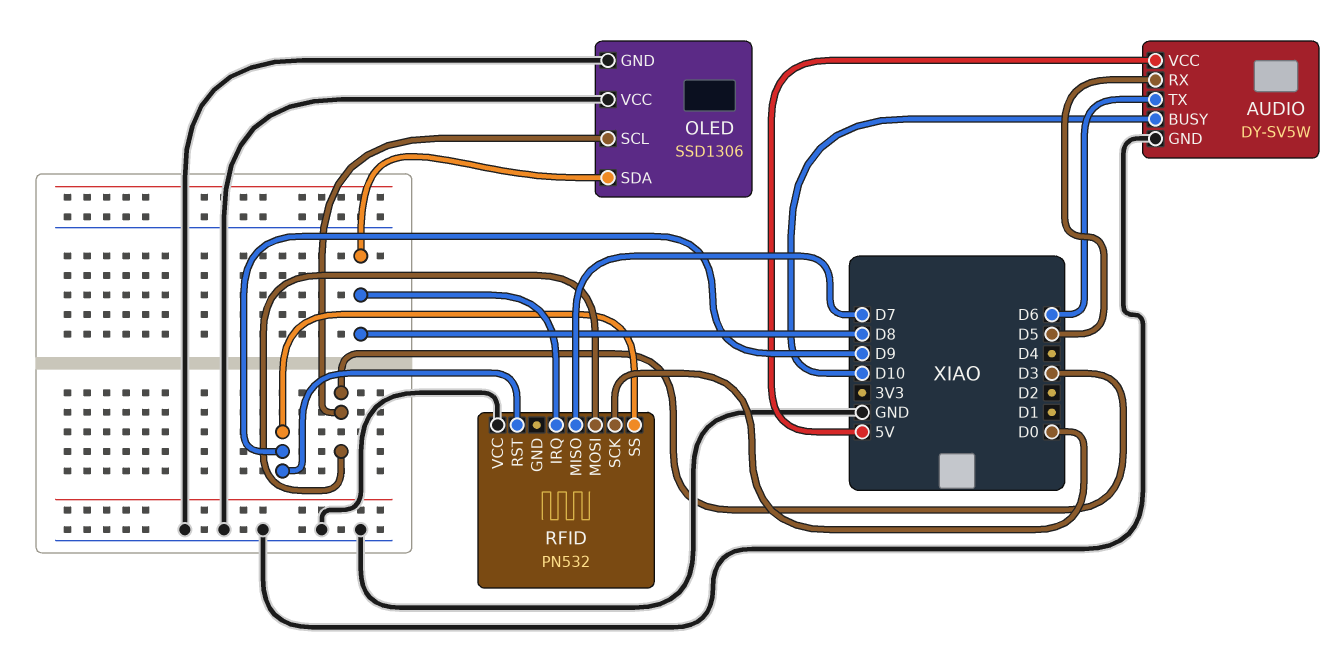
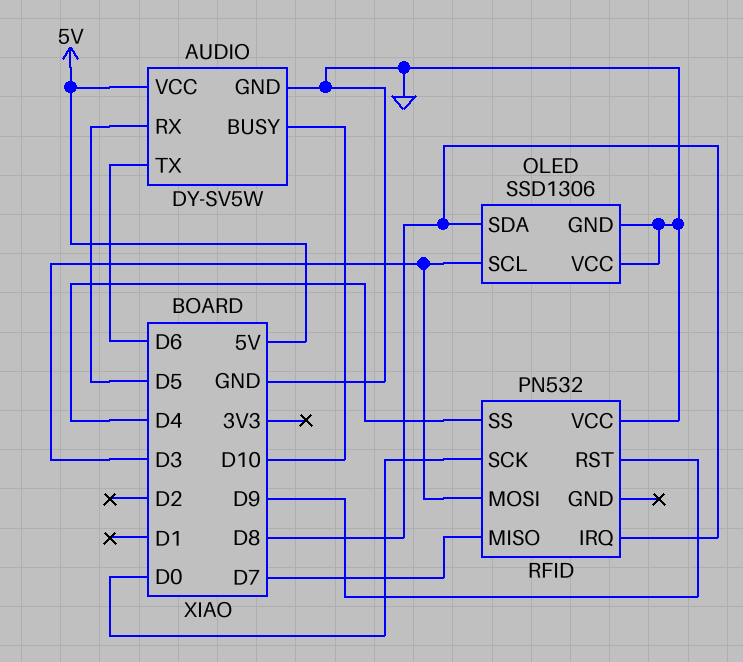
RFID pin SS: D9 -> D4

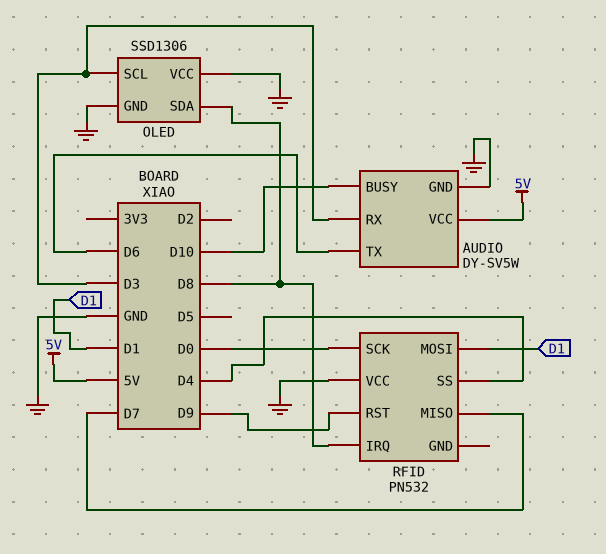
AUDIO pin RX: D5 -> D3
RFID pin MOSI: D3 -> D1

